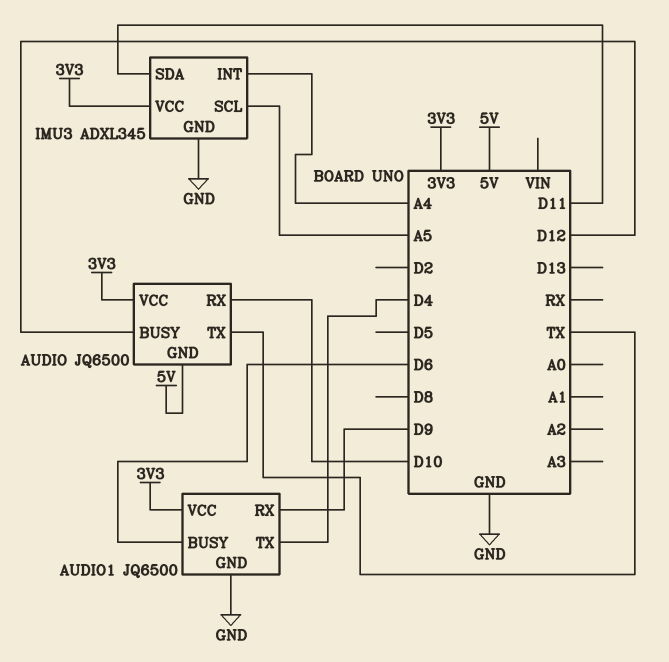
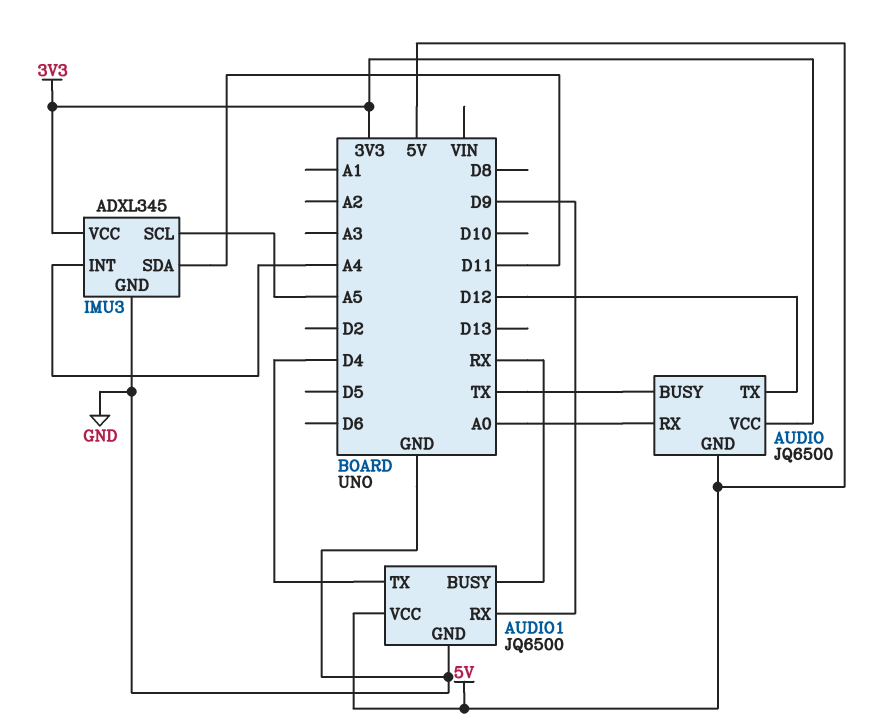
AUDIO pin BUSY: D12 -> TX
AUDIO pin RX: D10 -> A0
AUDIO pin TX: TX -> D12
AUDIO1 pin BUSY: D6 -> RX
AUDIO1 pin VCC: 3V3 -> 5V

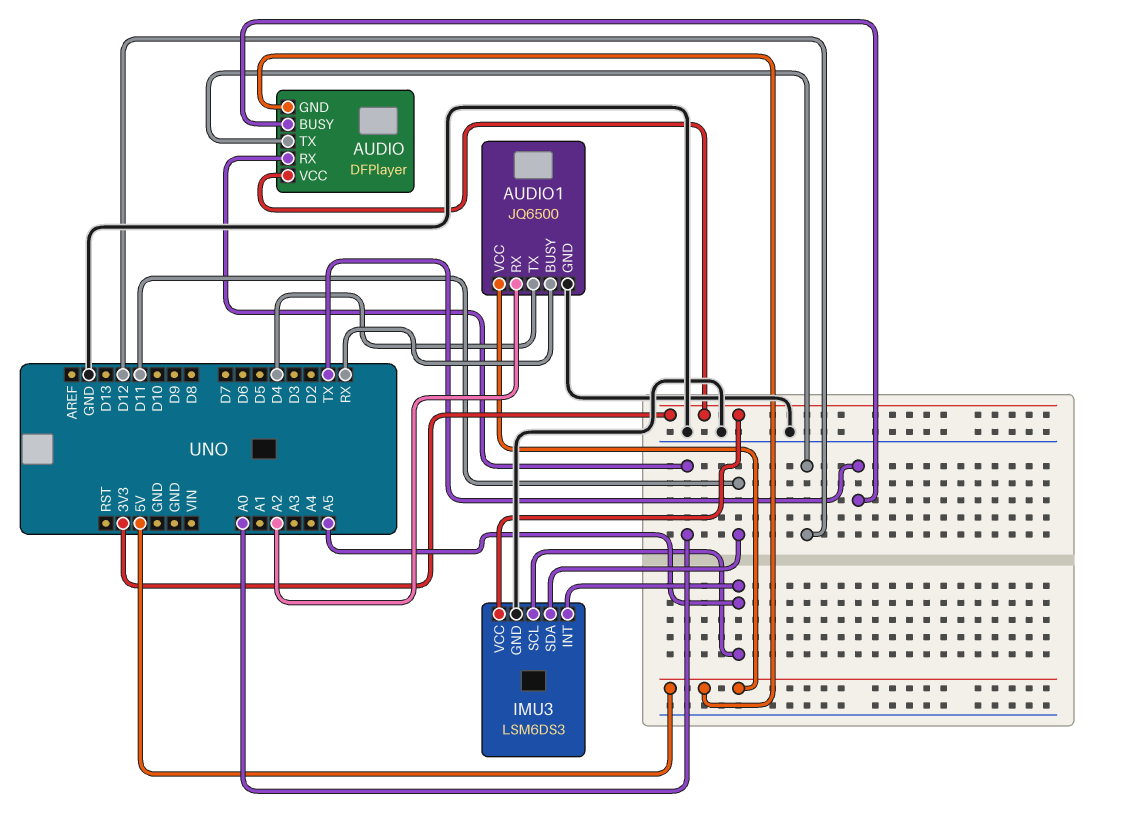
AUDIO: JQ6500 -> DFPlayer
AUDIO1 pin RX: D9 -> A2
IMU3: ADXL345 -> LSM6DS3
IMU3 pin INT: A4 -> A5

